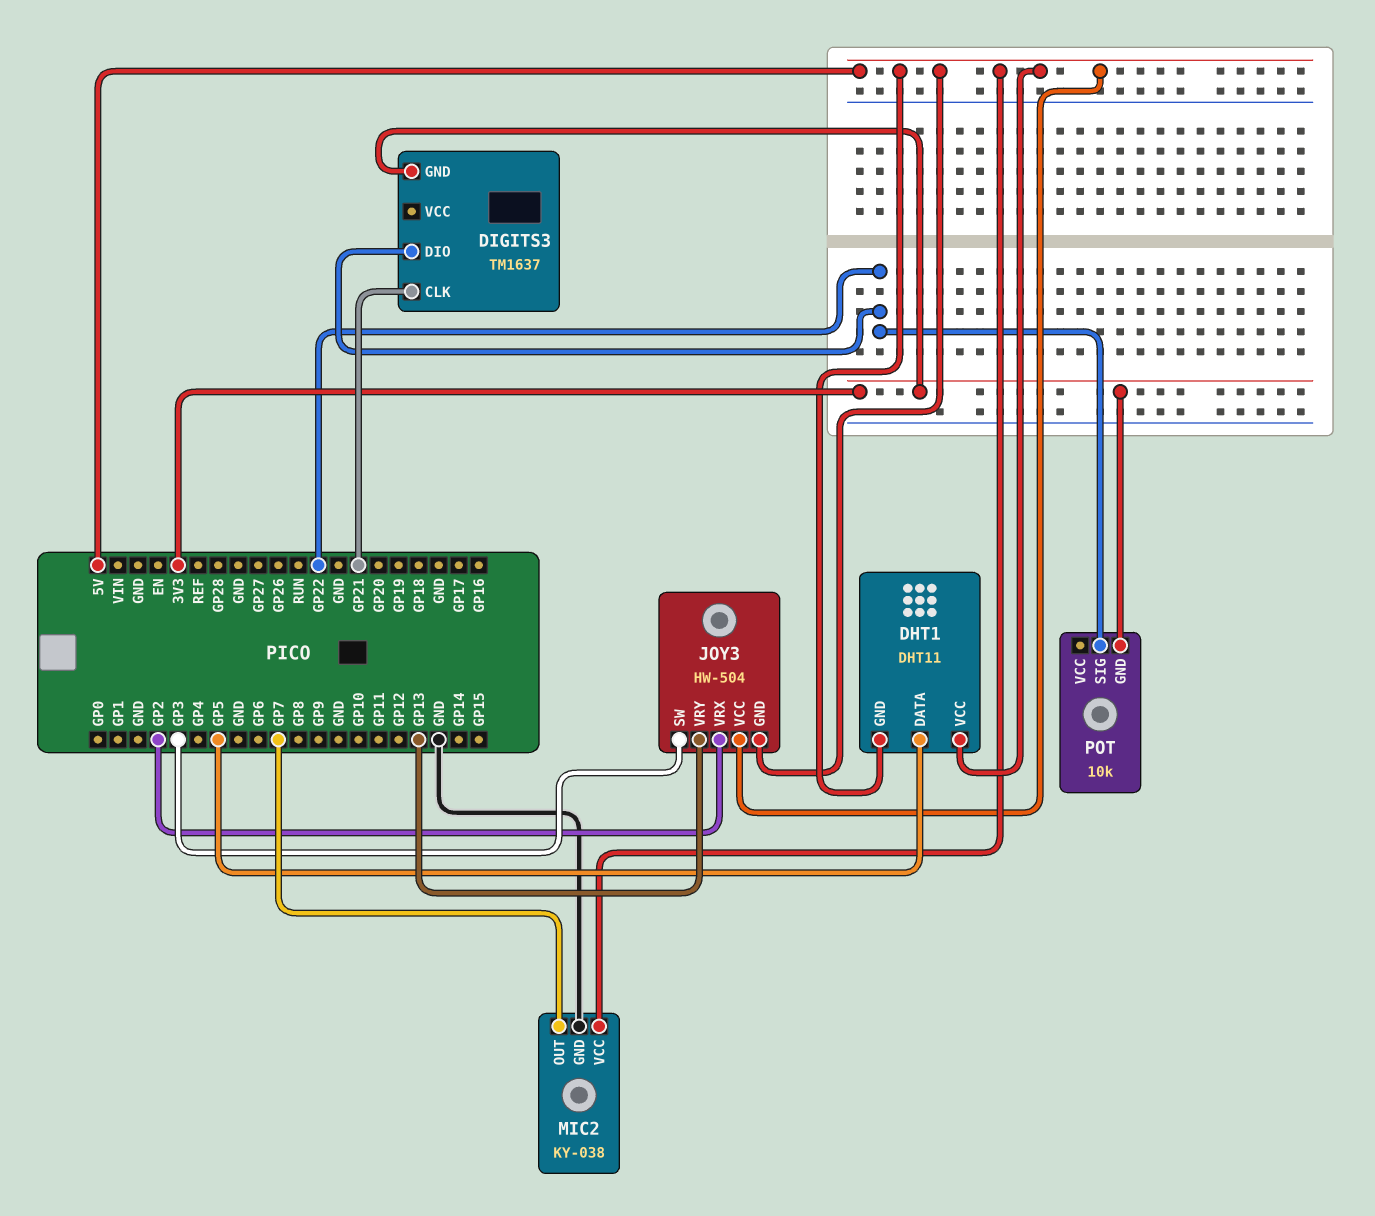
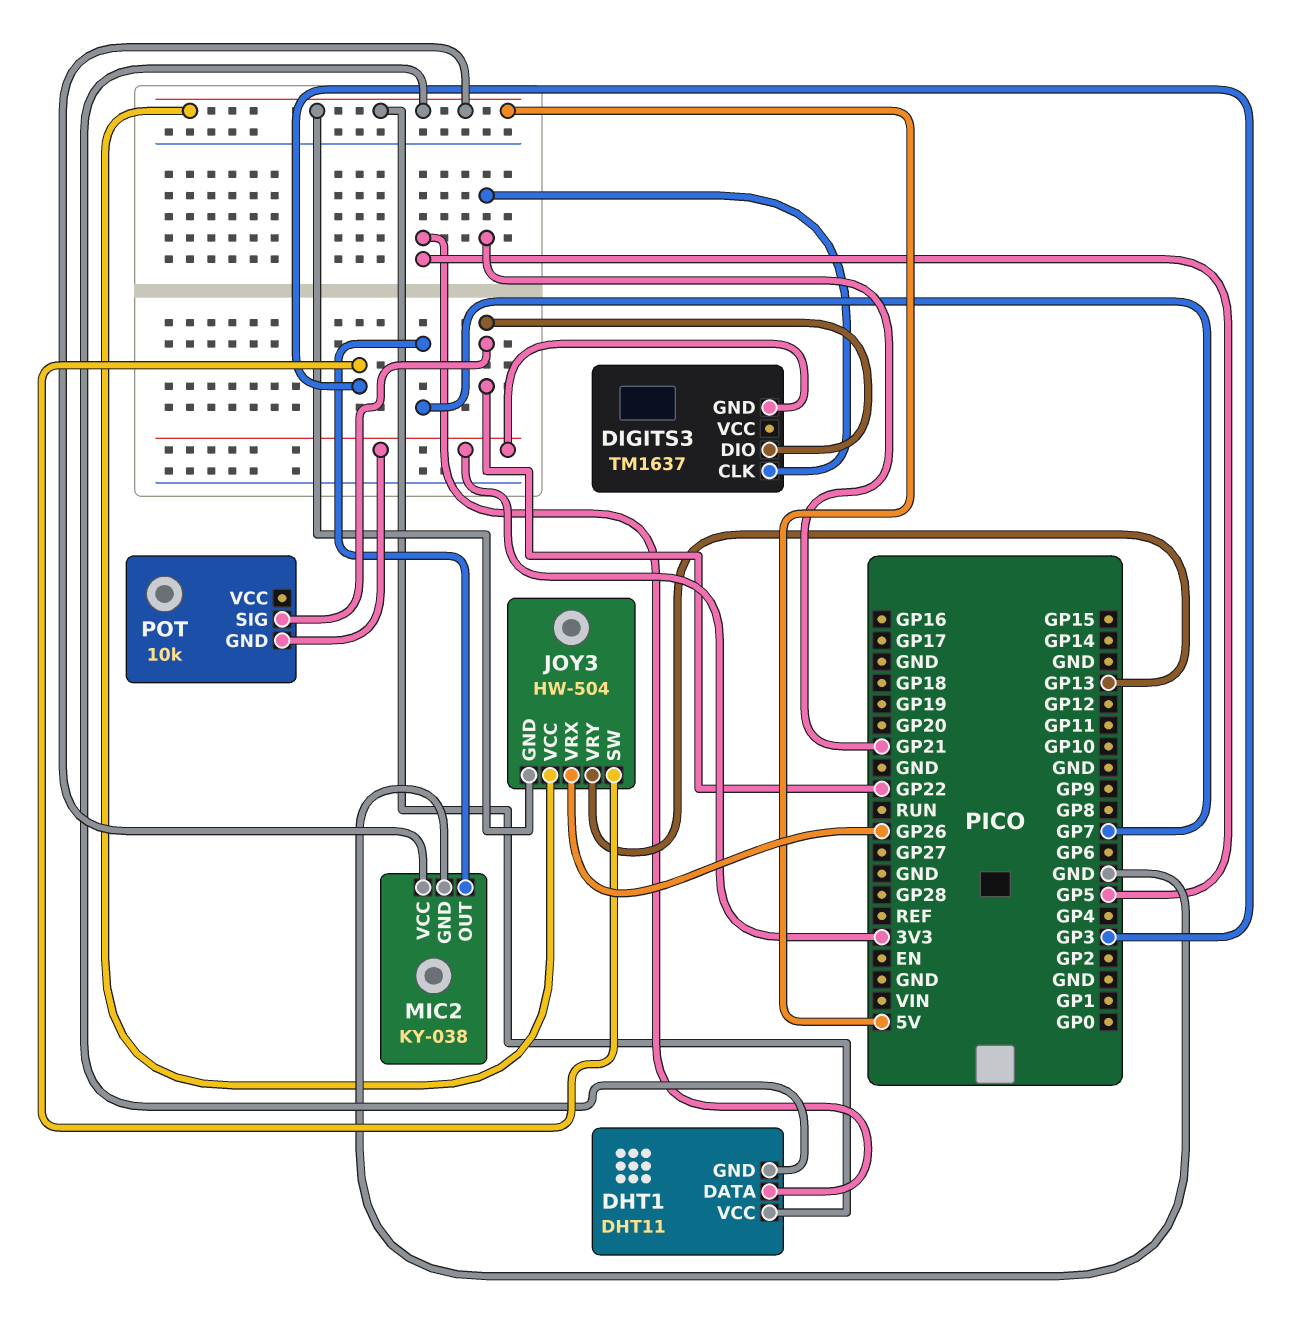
JOY3 pin VRX: GP2 -> GP26

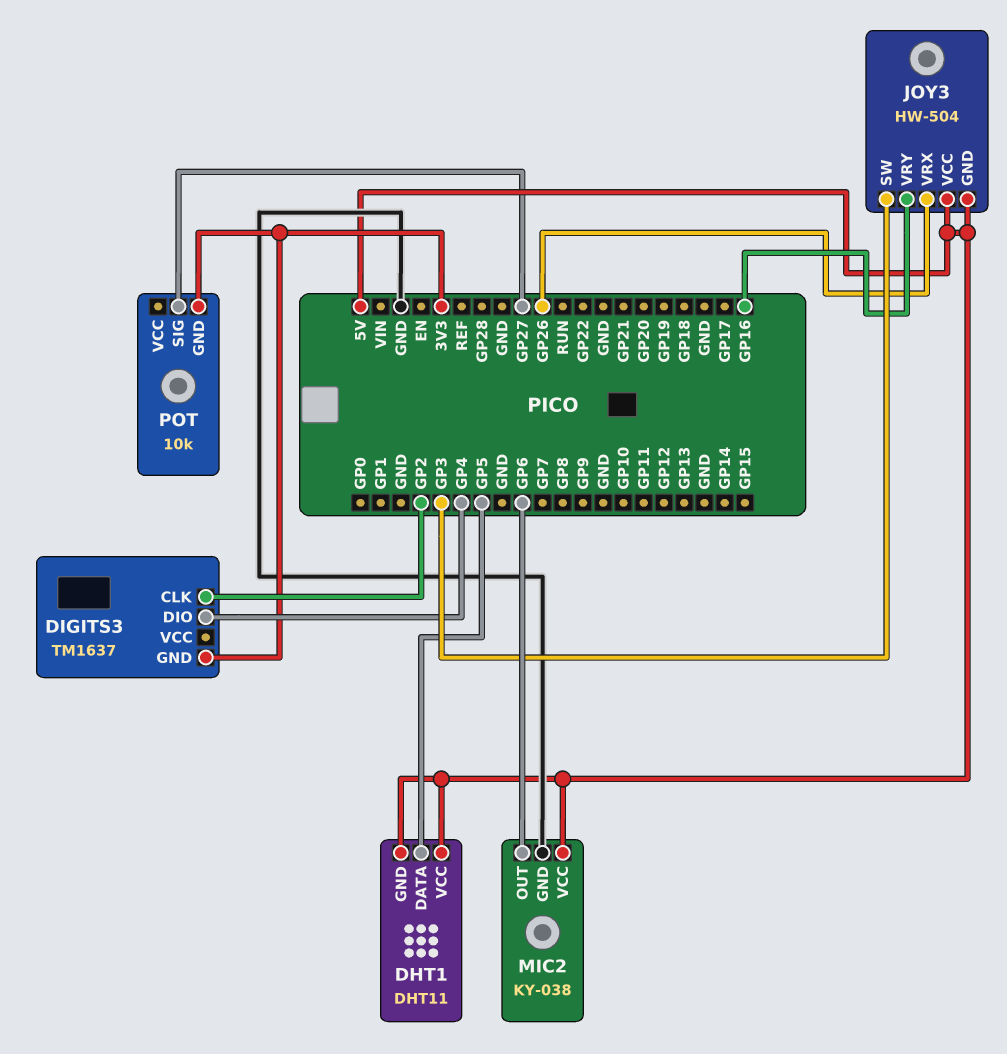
DIGITS3 pin CLK: GP21 -> GP2
DIGITS3 pin DIO: GP22 -> GP4
JOY3 pin VRY: GP13 -> GP16
MIC2 pin OUT: GP7 -> GP6
POT pin SIG: GP22 -> GP27

